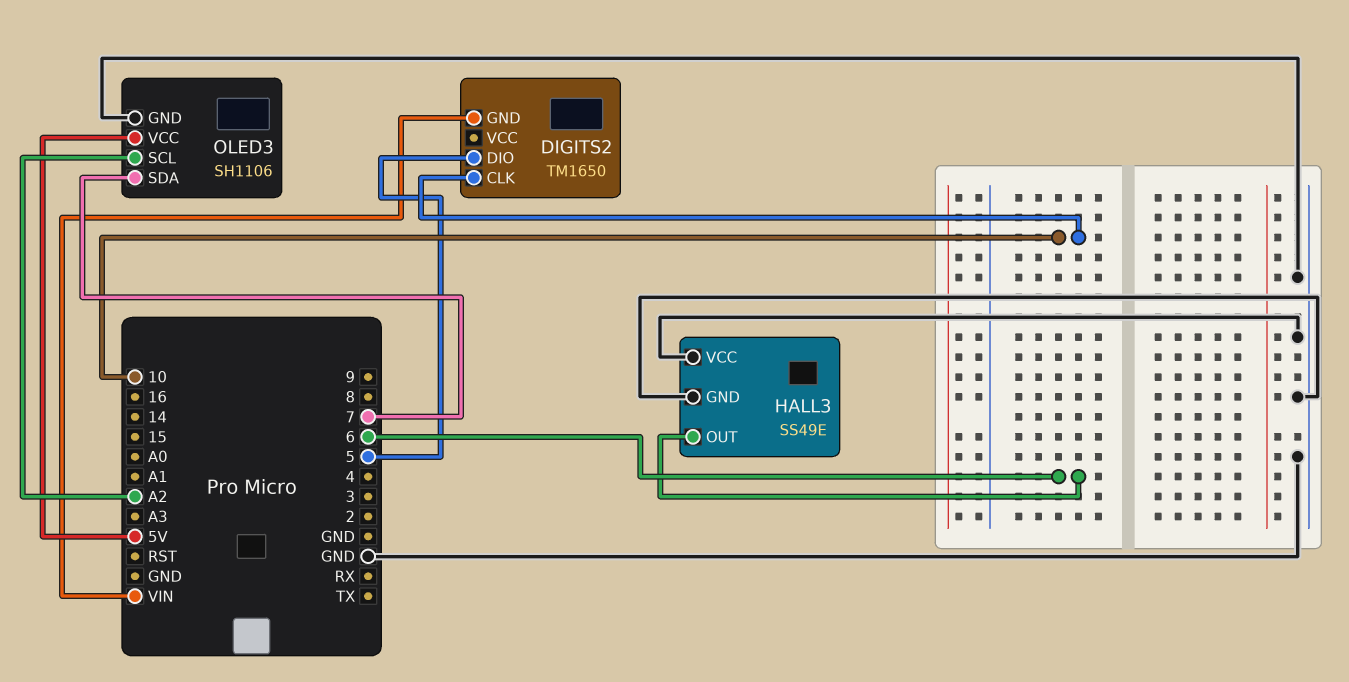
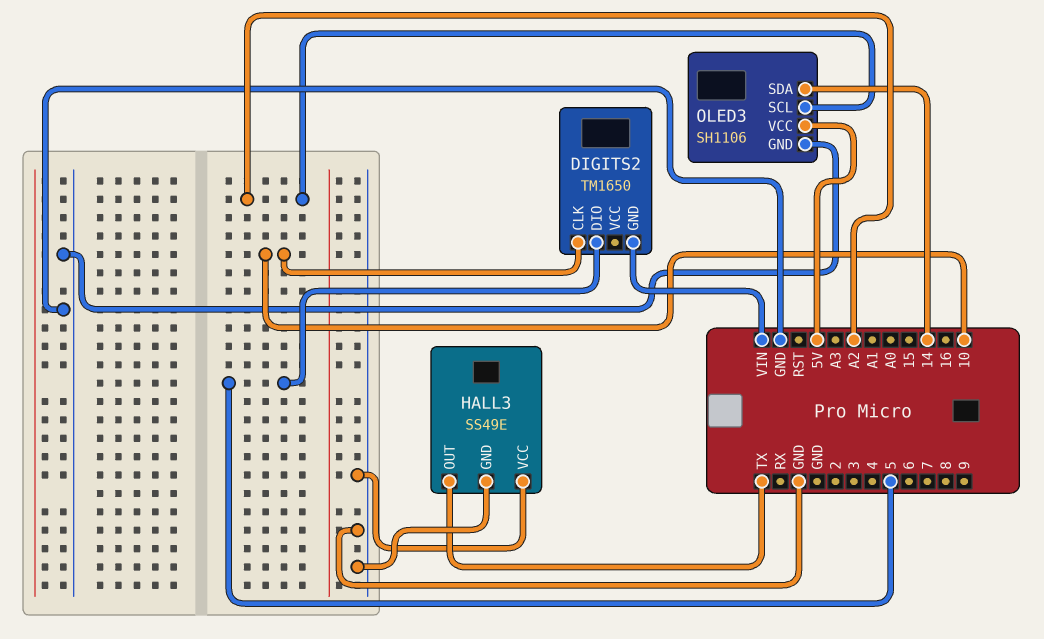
HALL3 pin OUT: 6 -> TX
OLED3 pin SDA: 7 -> 14

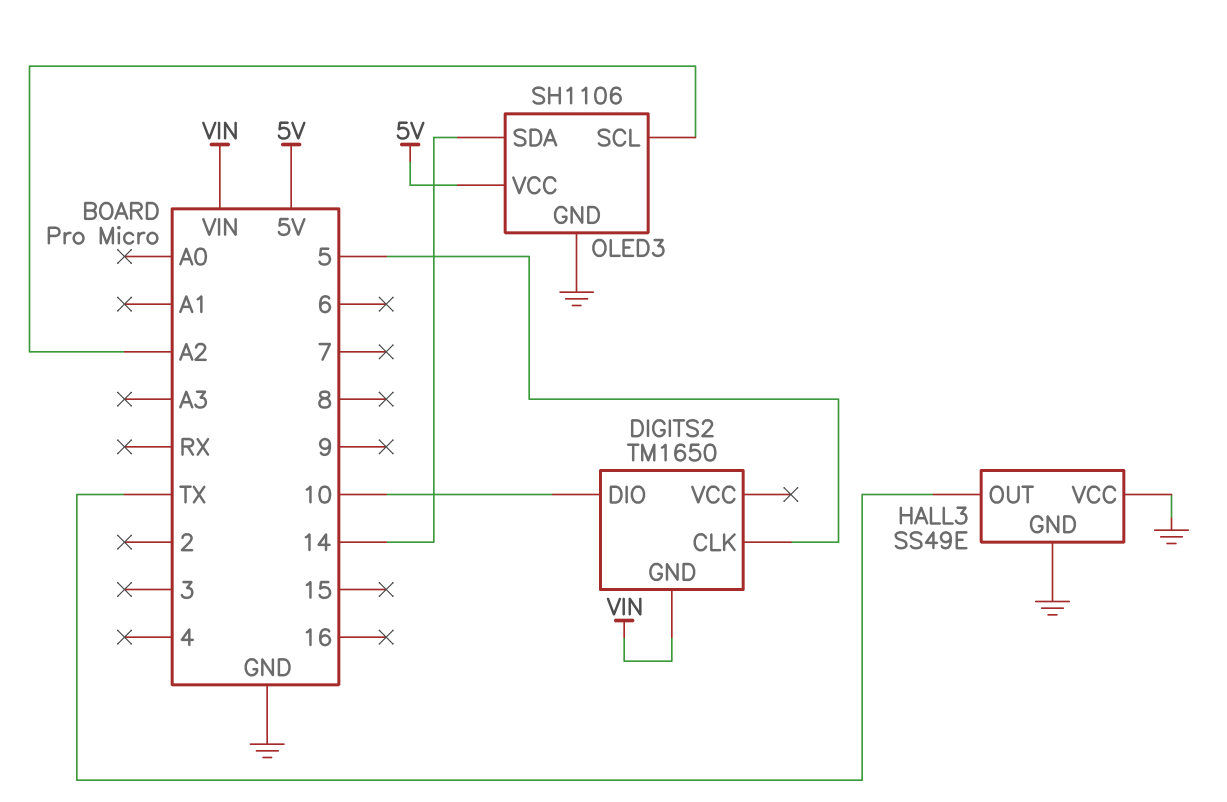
DIGITS2 pin CLK: 10 -> 5
DIGITS2 pin DIO: 5 -> 10

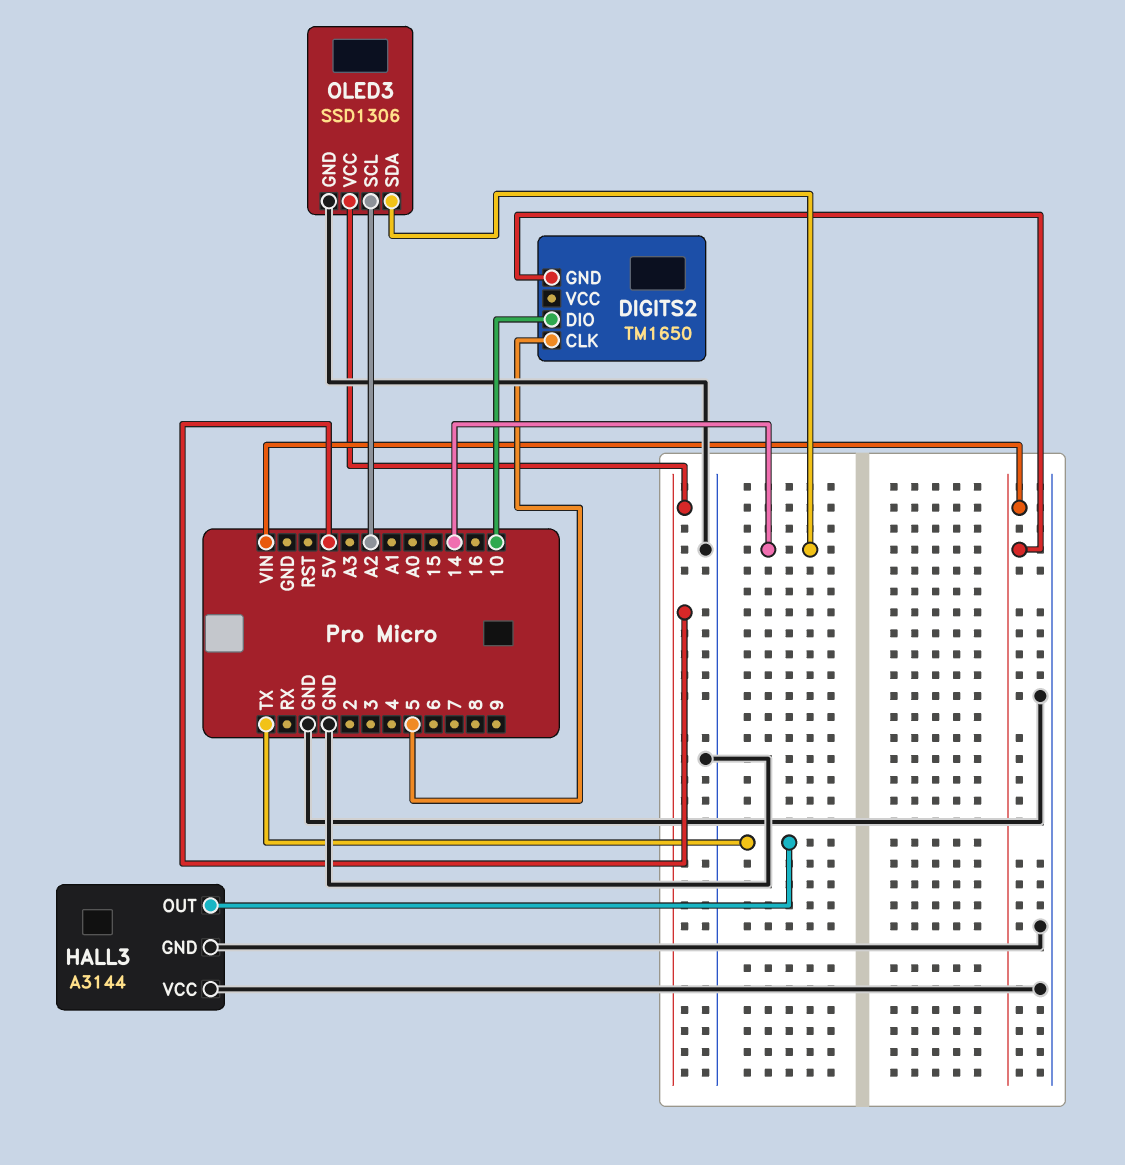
HALL3: SS49E -> A3144
OLED3: SH1106 -> SSD1306

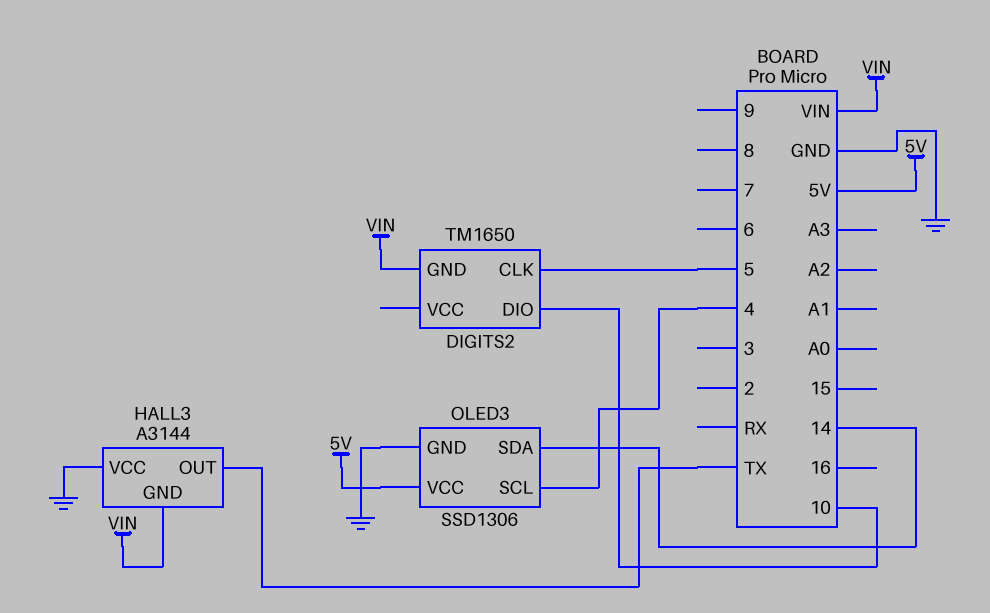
HALL3 pin GND: GND -> VIN
OLED3 pin SCL: A2 -> 4

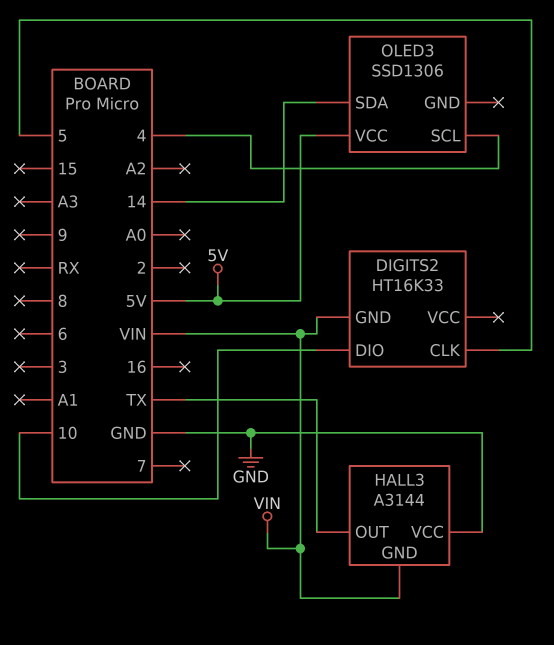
DIGITS2: TM1650 -> HT16K33
OLED3 pin GND: GND -> none

